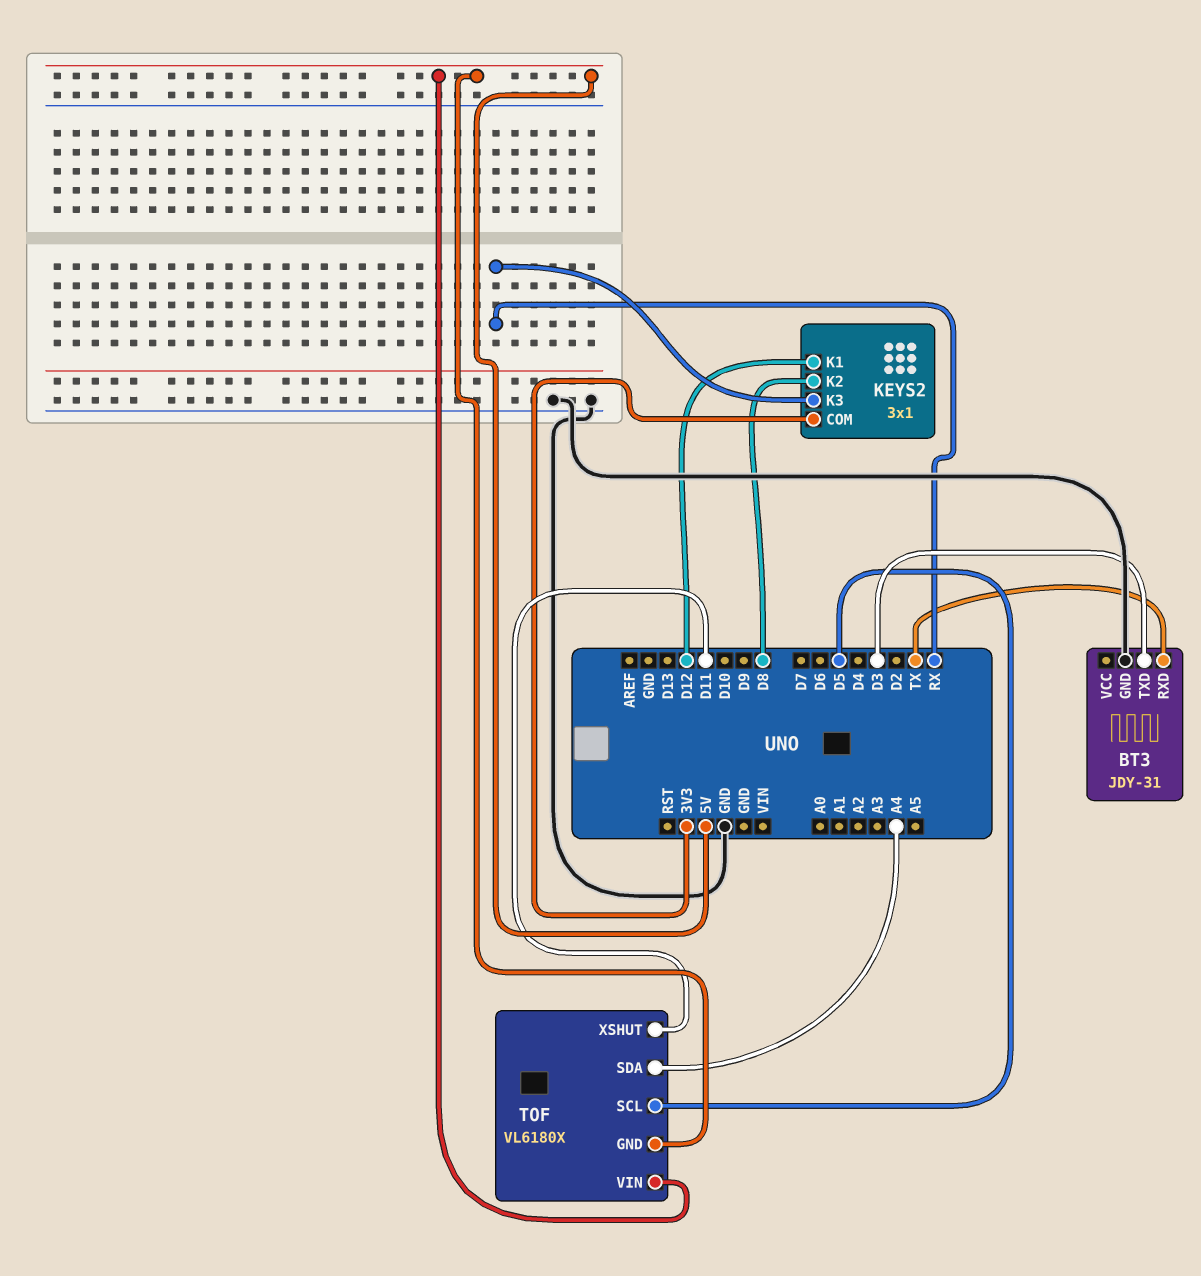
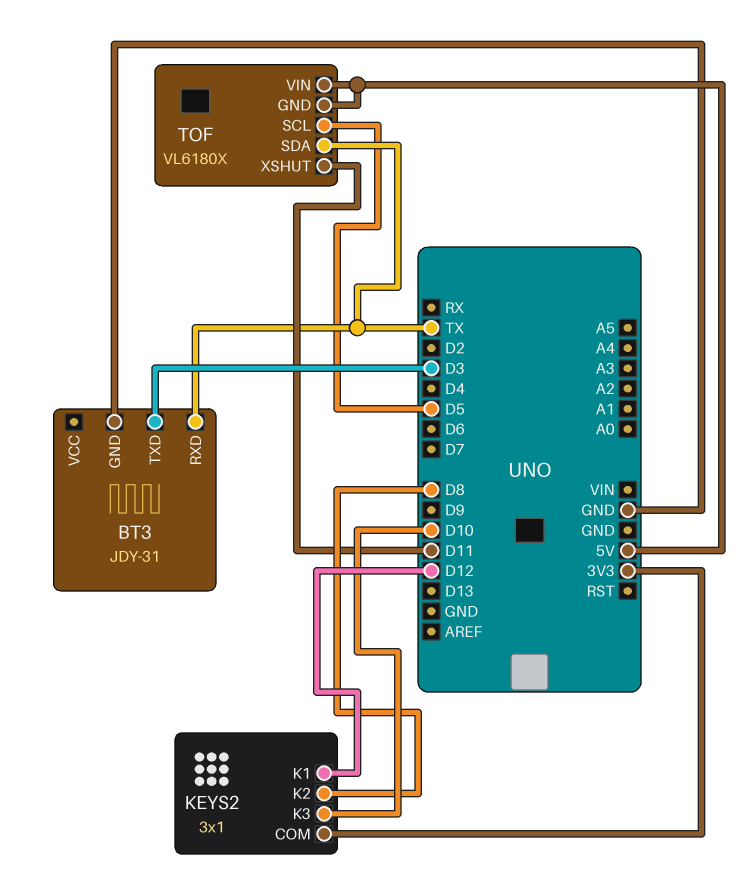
KEYS2 pin K3: RX -> D10
TOF pin SDA: A4 -> TX

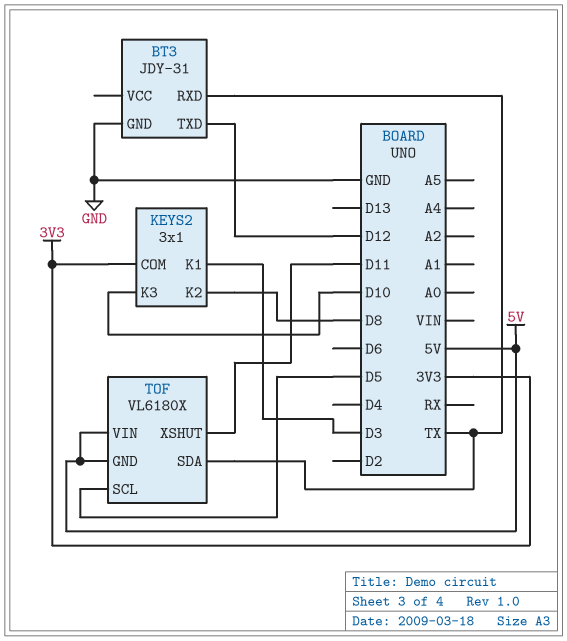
BT3 pin TXD: D3 -> D12
KEYS2 pin K1: D12 -> D3

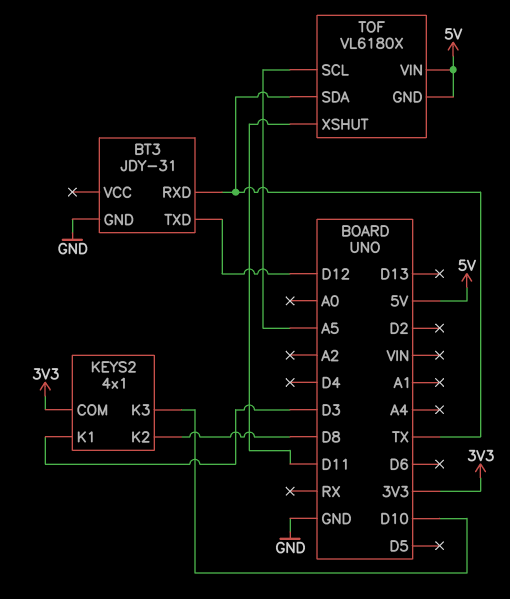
KEYS2: 3x1 -> 4x1
TOF pin SCL: D5 -> A5

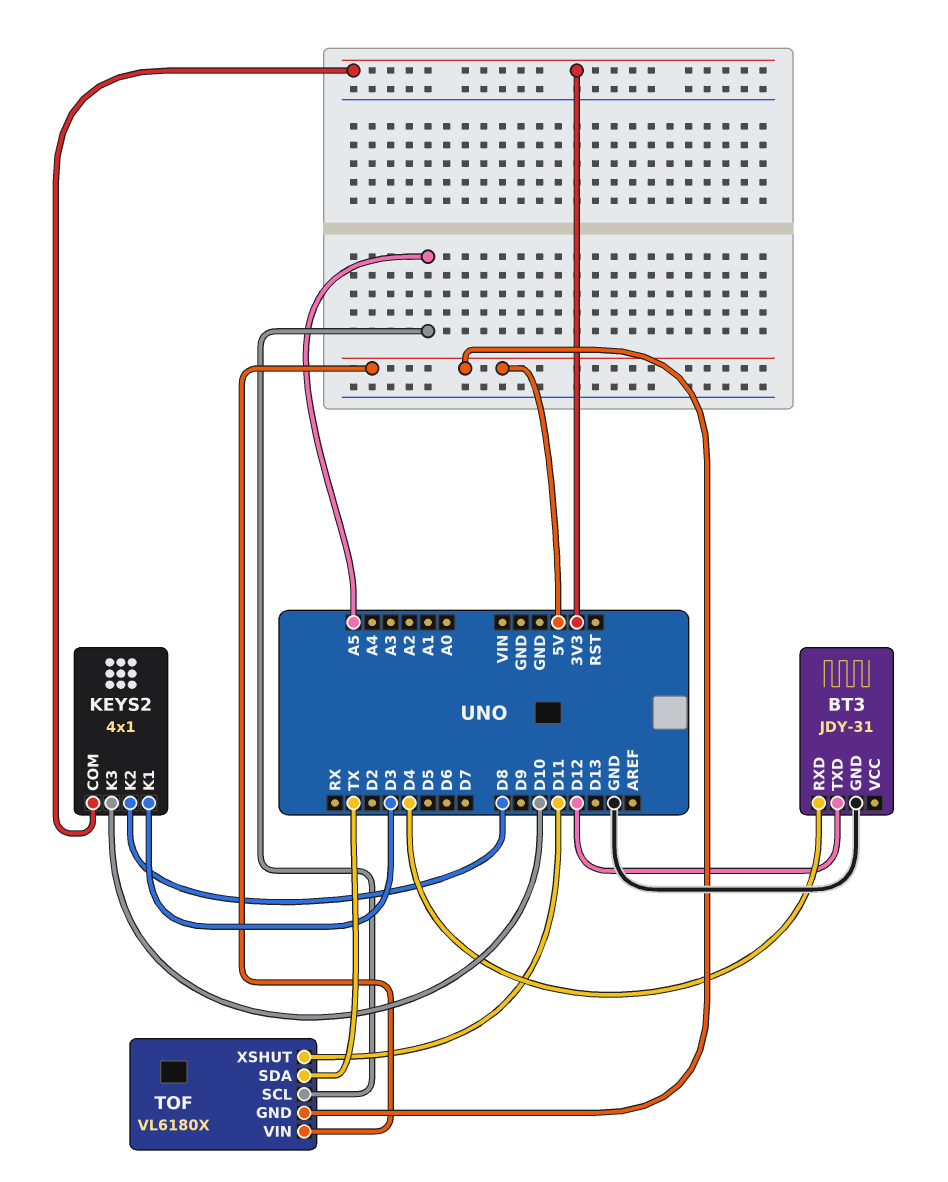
BT3 pin RXD: TX -> D4

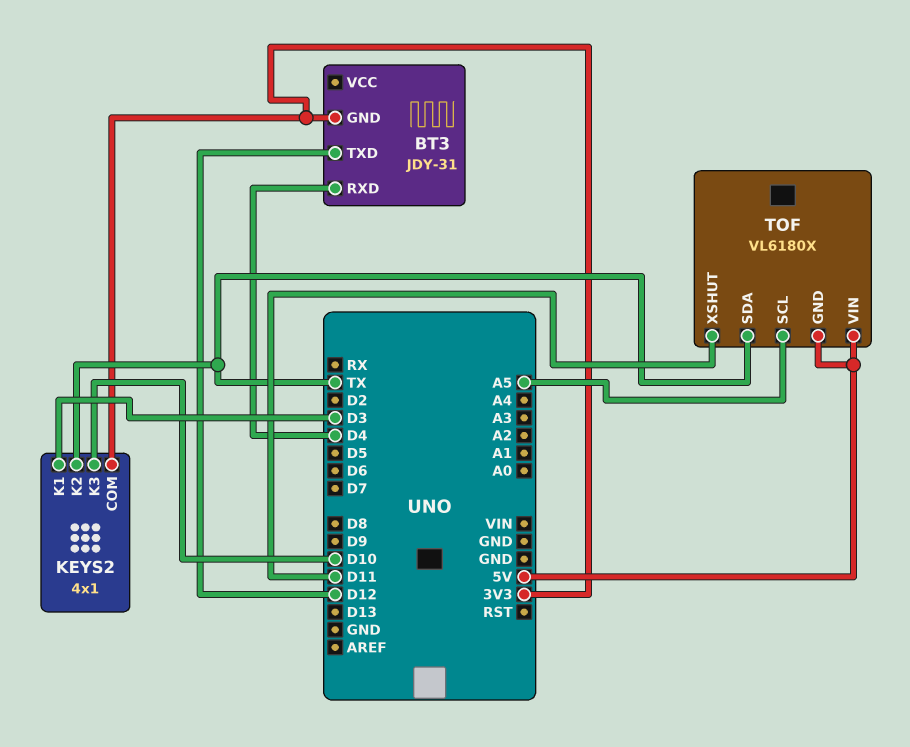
BT3 pin GND: GND -> 3V3
KEYS2 pin K2: D8 -> TX

